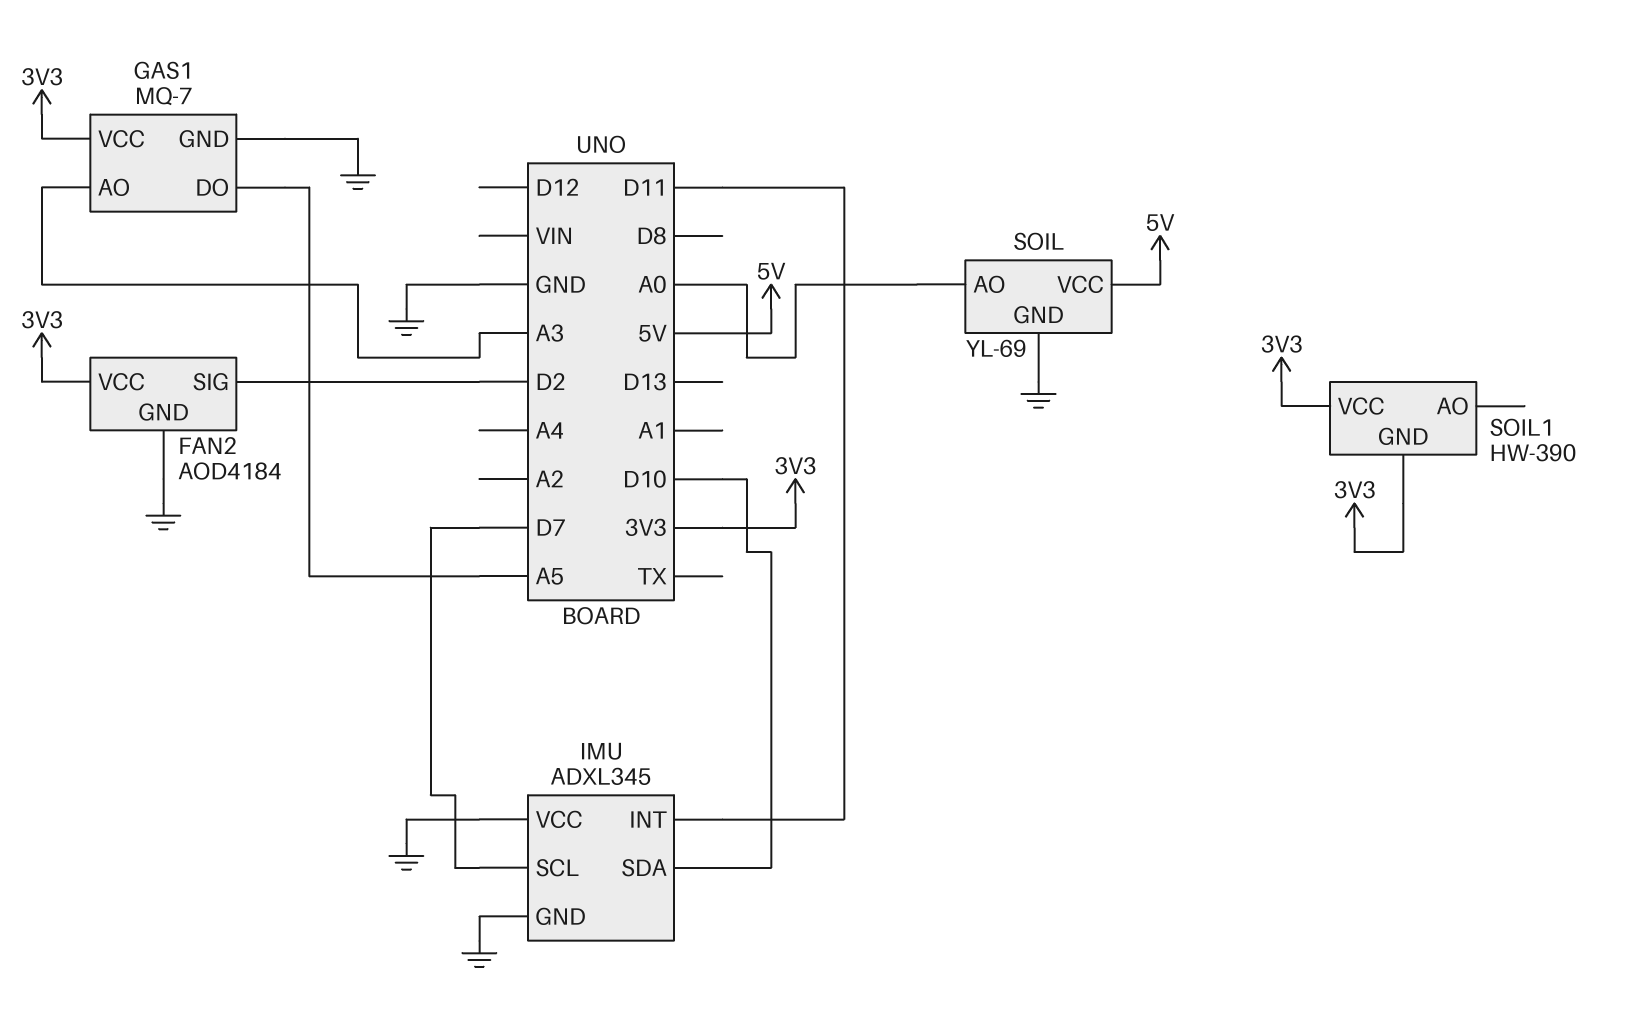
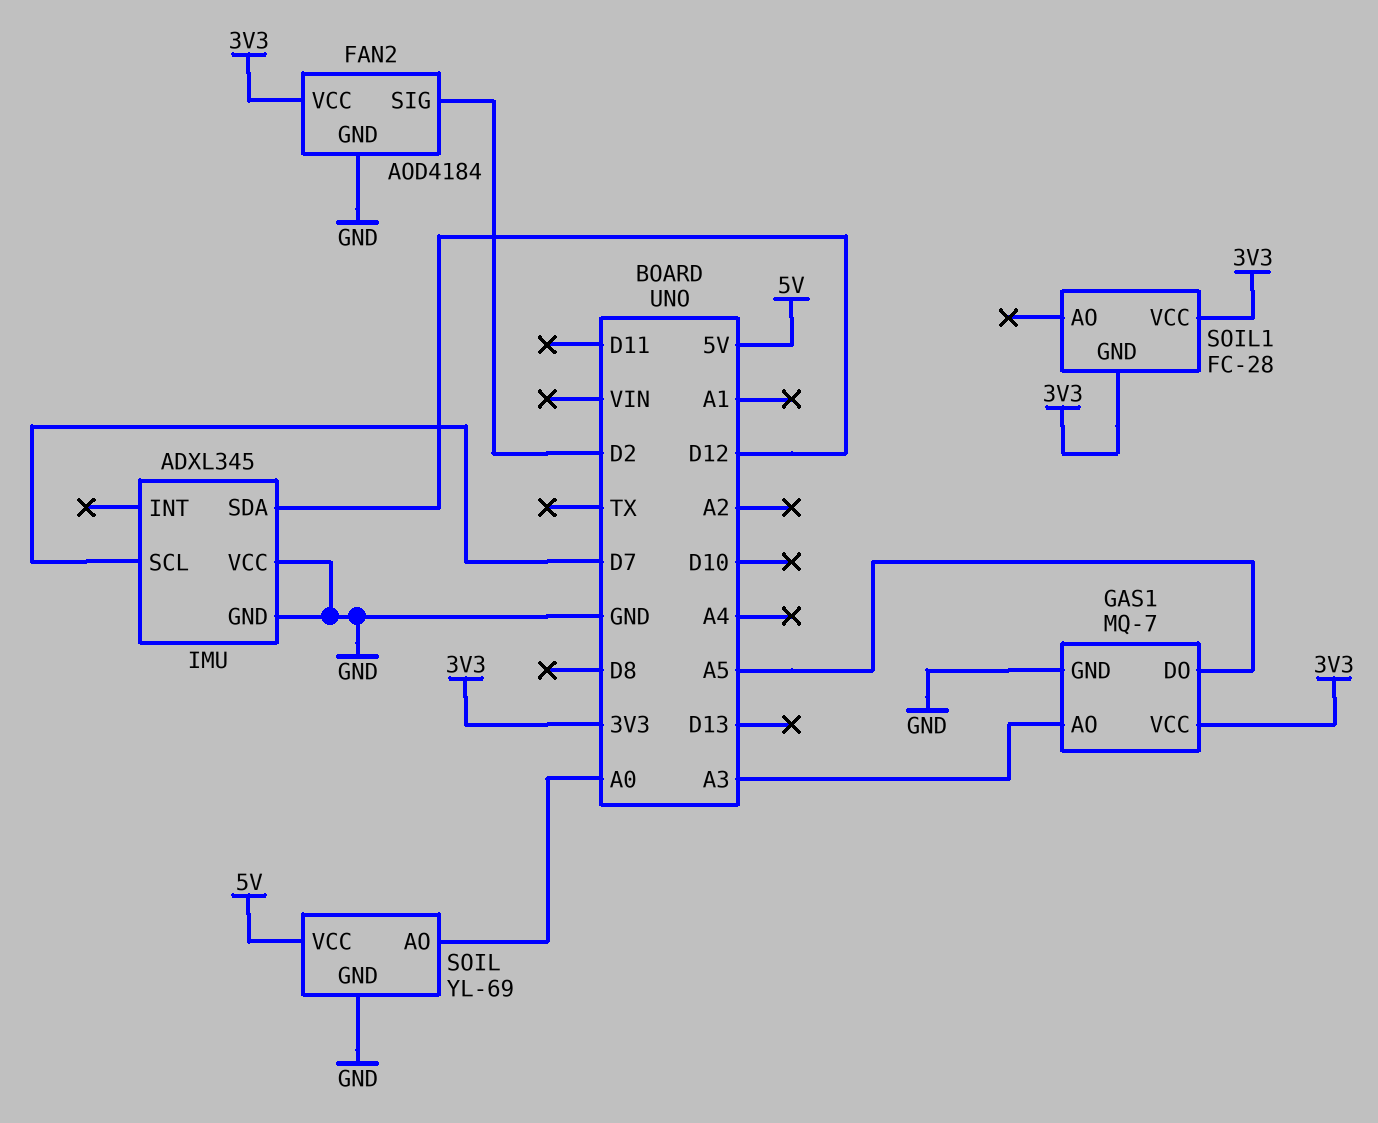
IMU pin INT: D11 -> none
IMU pin SDA: D10 -> D12
SOIL1: HW-390 -> FC-28

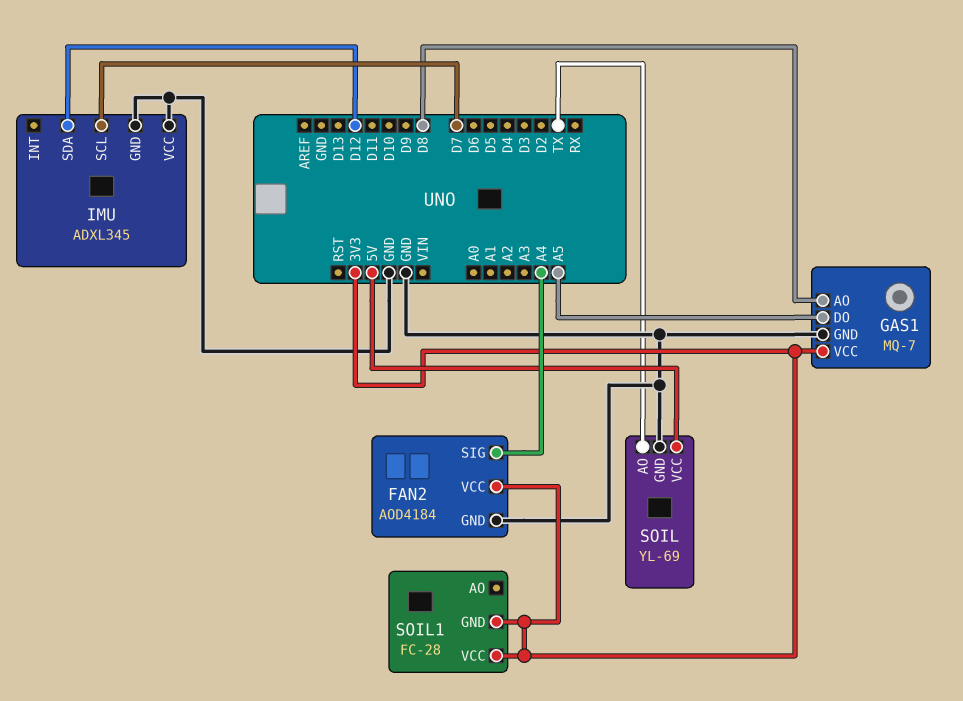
FAN2 pin SIG: D2 -> A4
GAS1 pin AO: A3 -> D8
SOIL pin AO: A0 -> TX

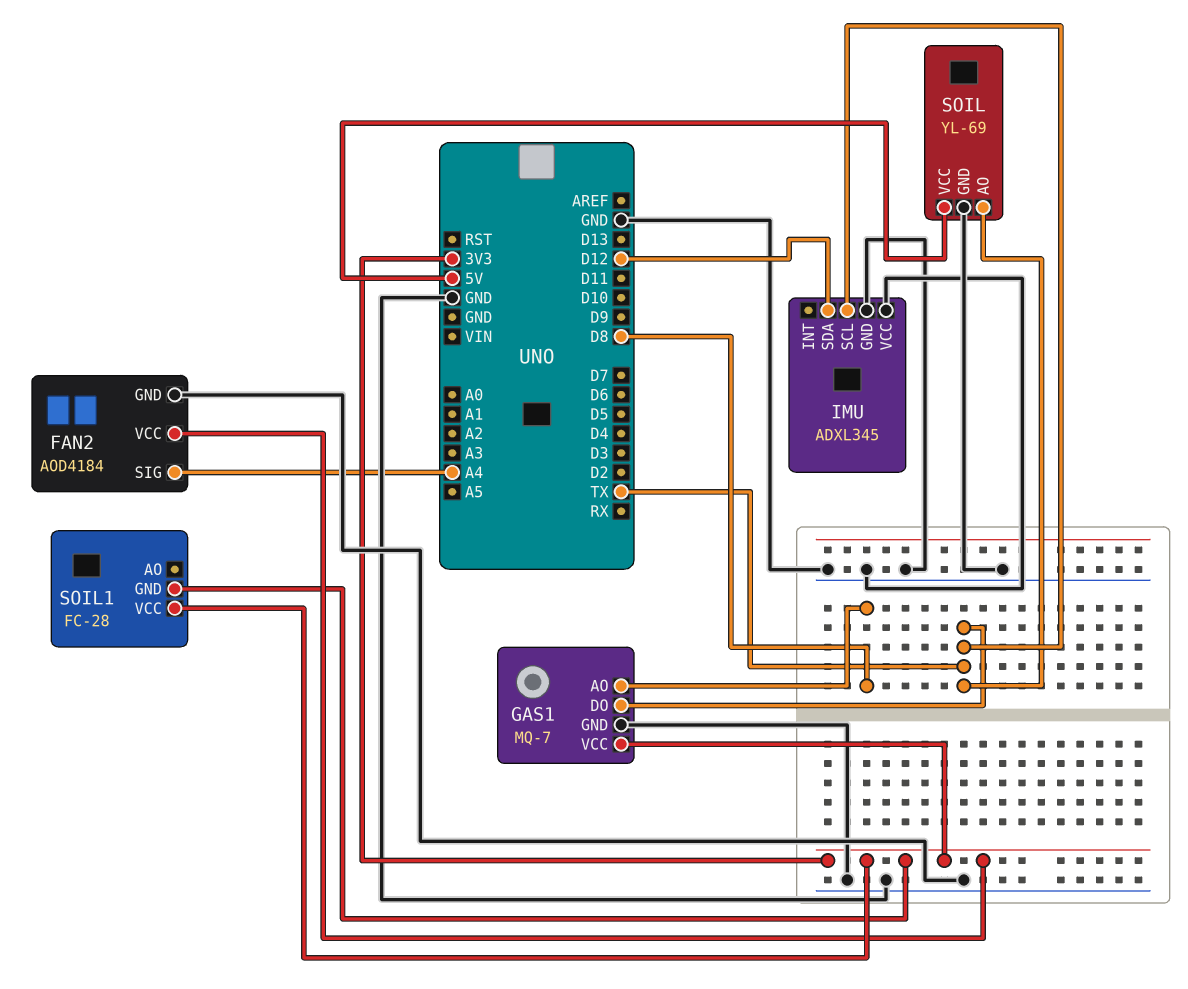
GAS1 pin DO: A5 -> TX
IMU pin SCL: D7 -> TX

